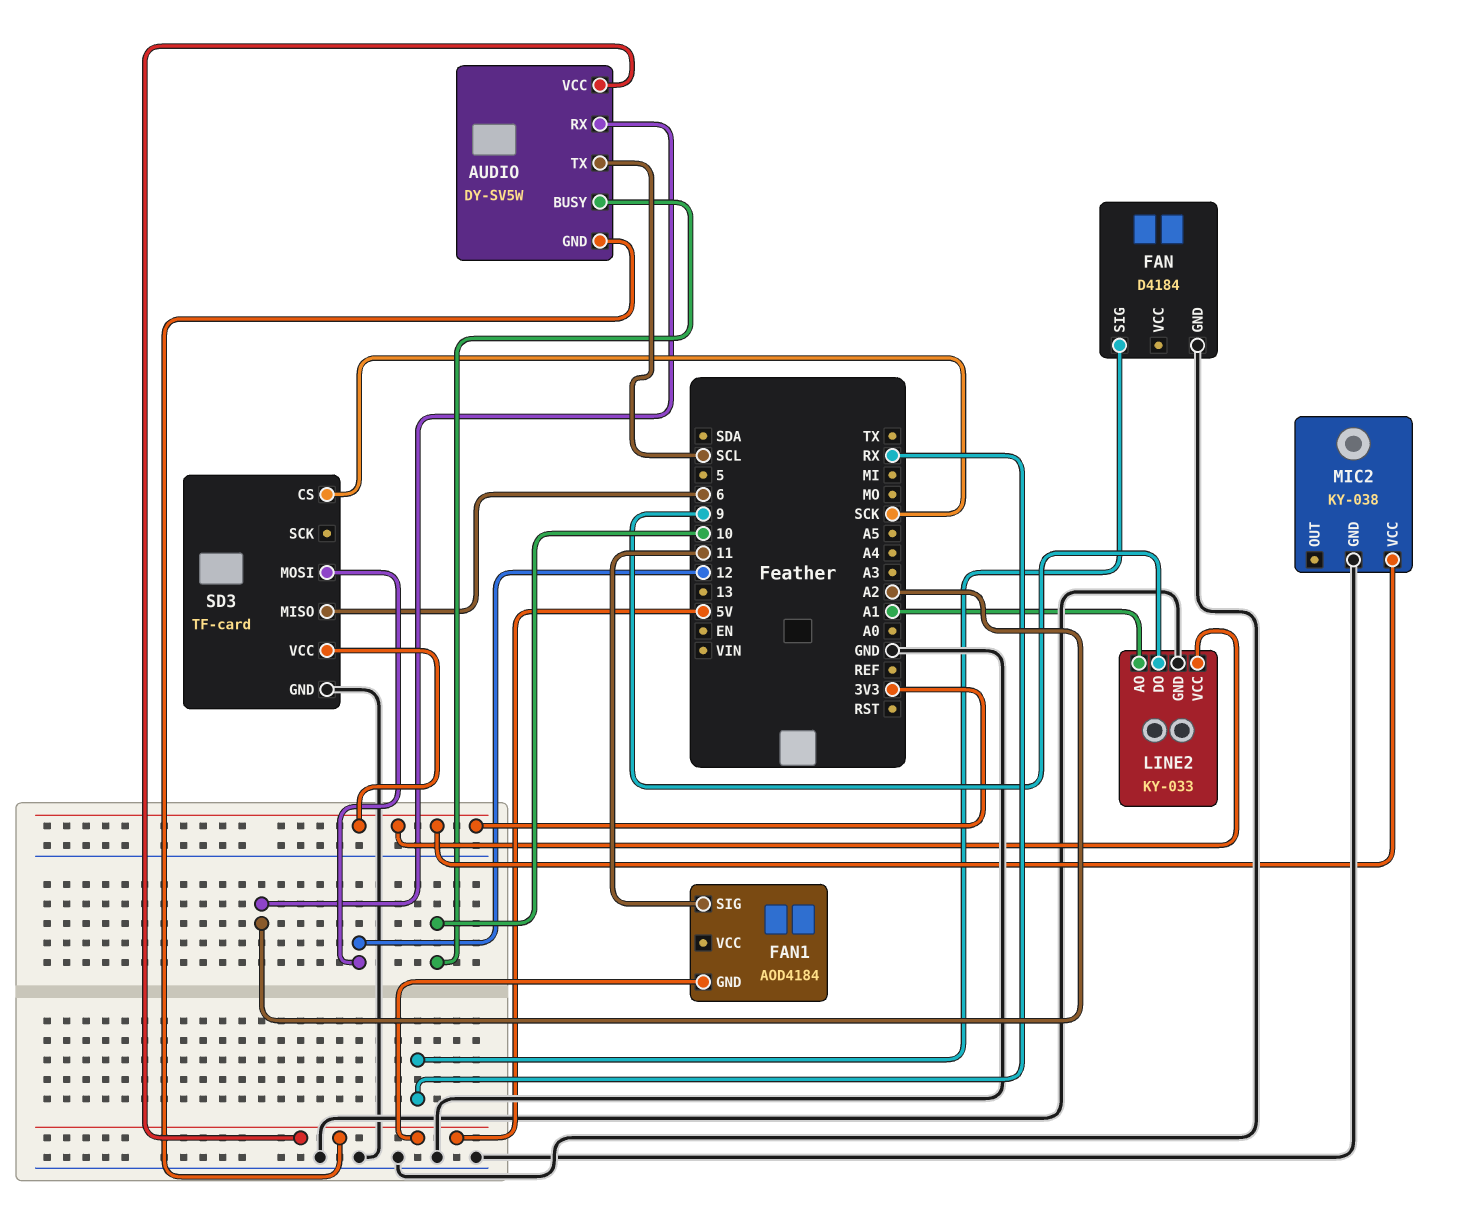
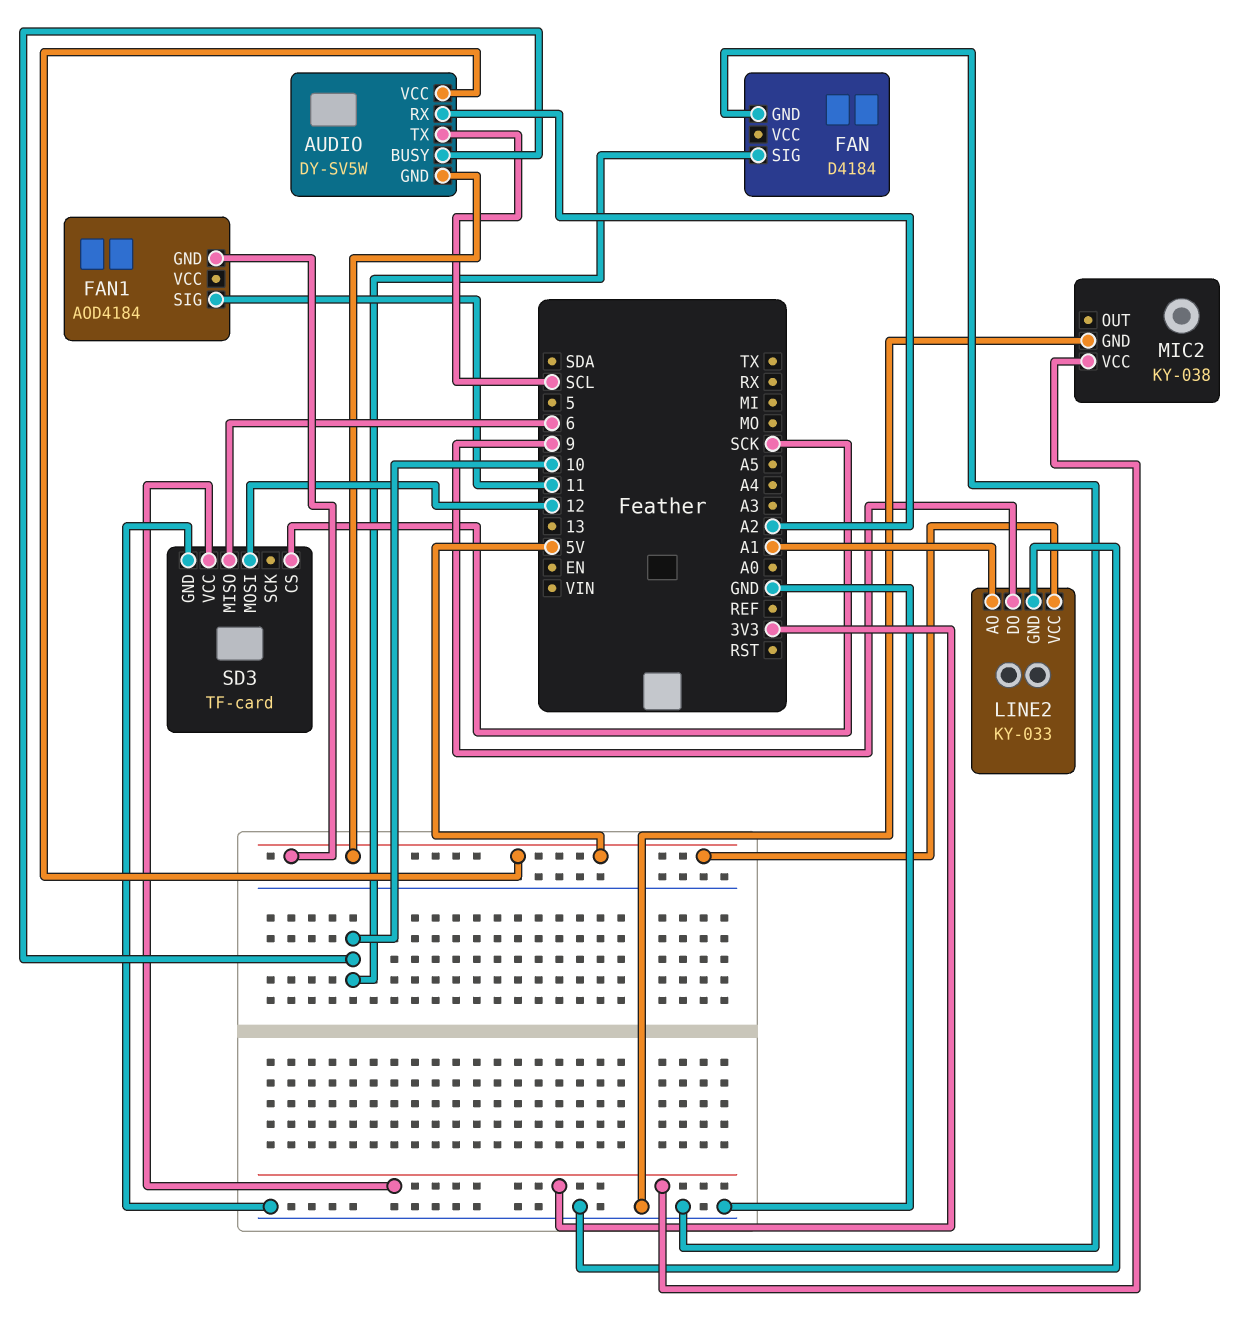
FAN pin SIG: RX -> 10
LINE2 pin VCC: 3V3 -> 5V

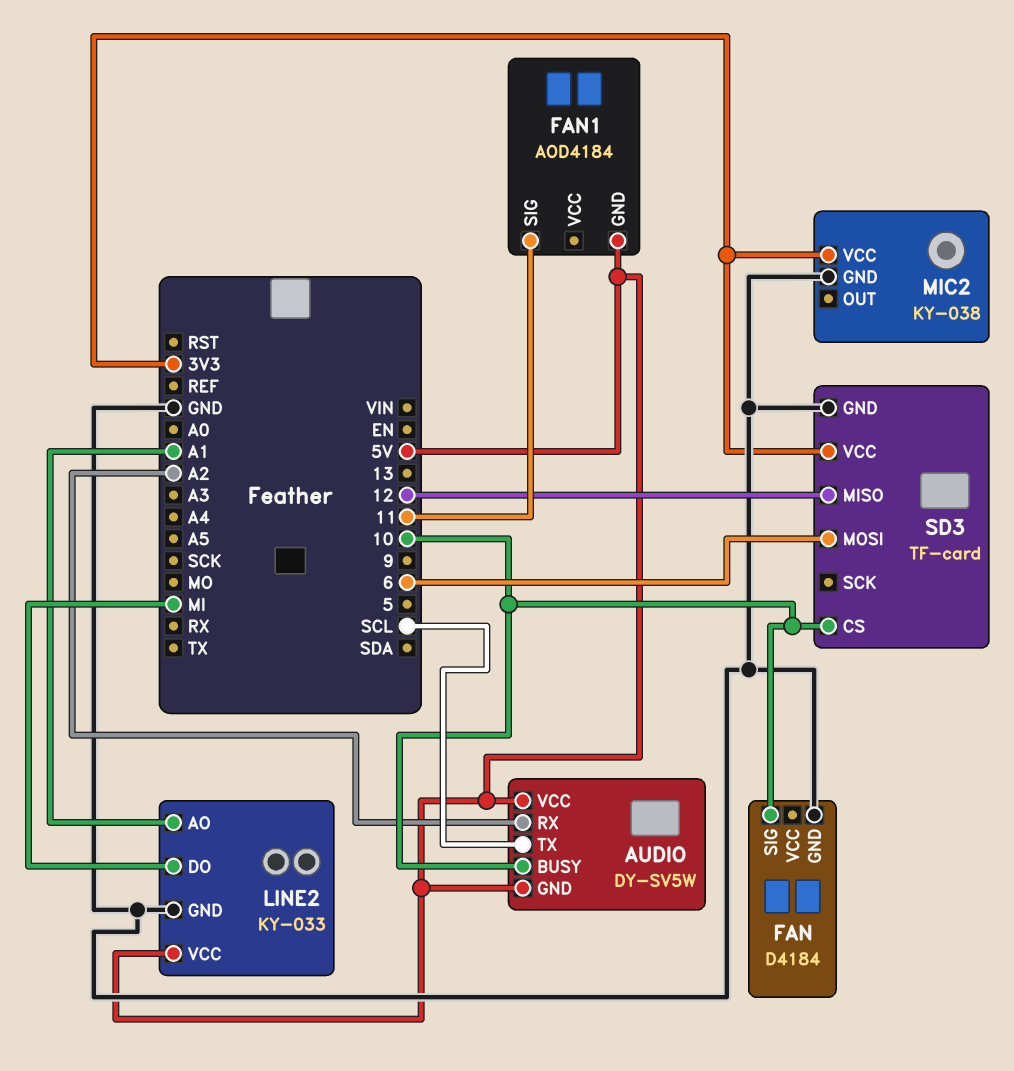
LINE2 pin DO: 9 -> MI
SD3 pin CS: SCK -> 10
SD3 pin MISO: 6 -> 12
SD3 pin MOSI: 12 -> 6

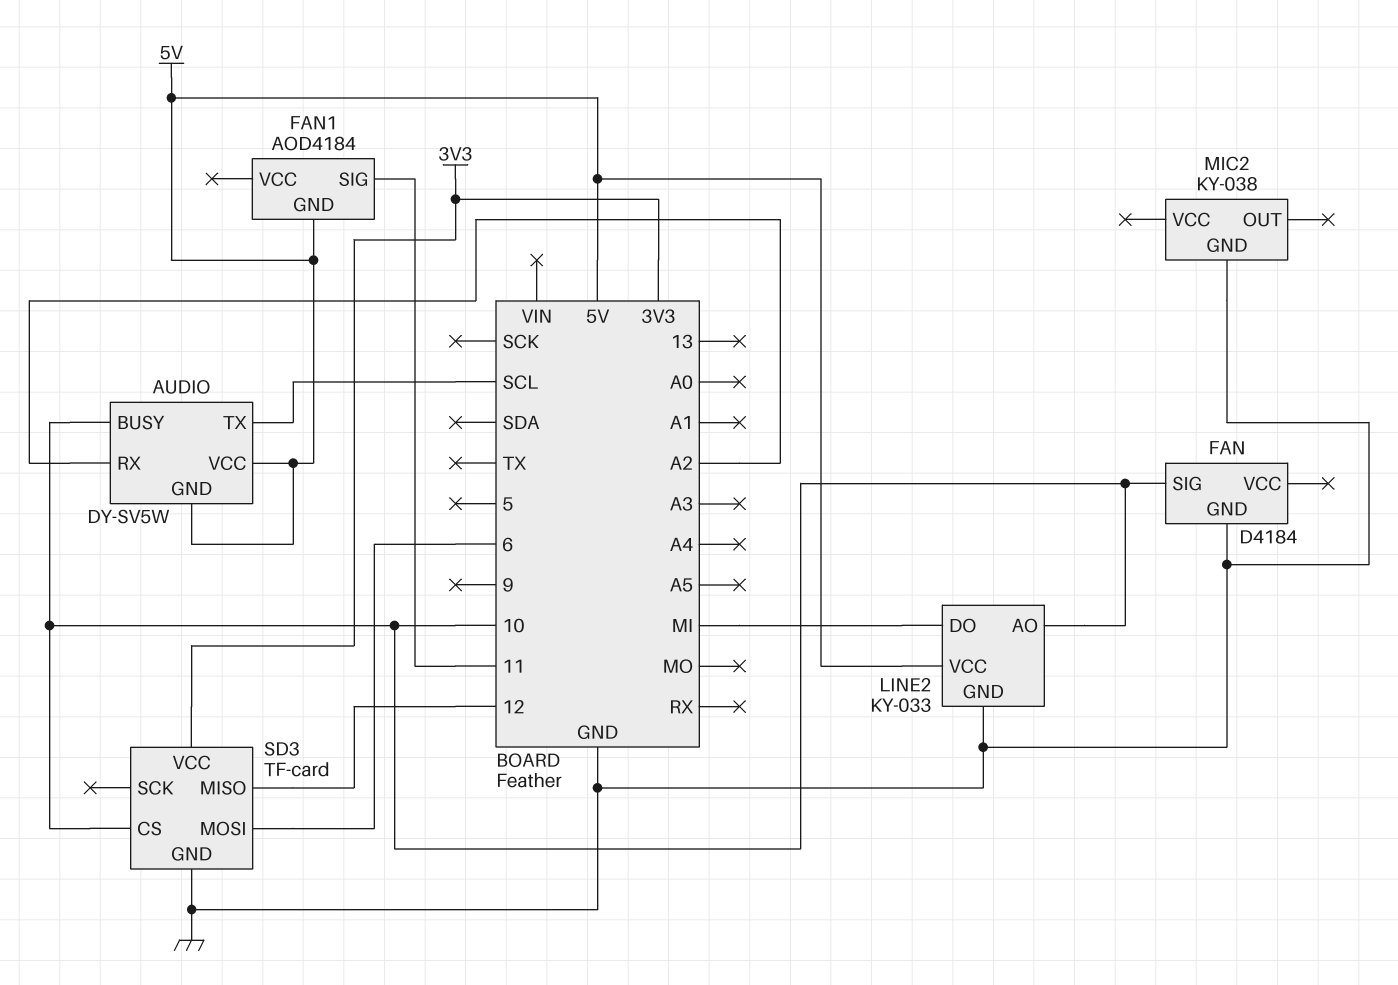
LINE2 pin AO: A1 -> 10
MIC2 pin VCC: 3V3 -> none

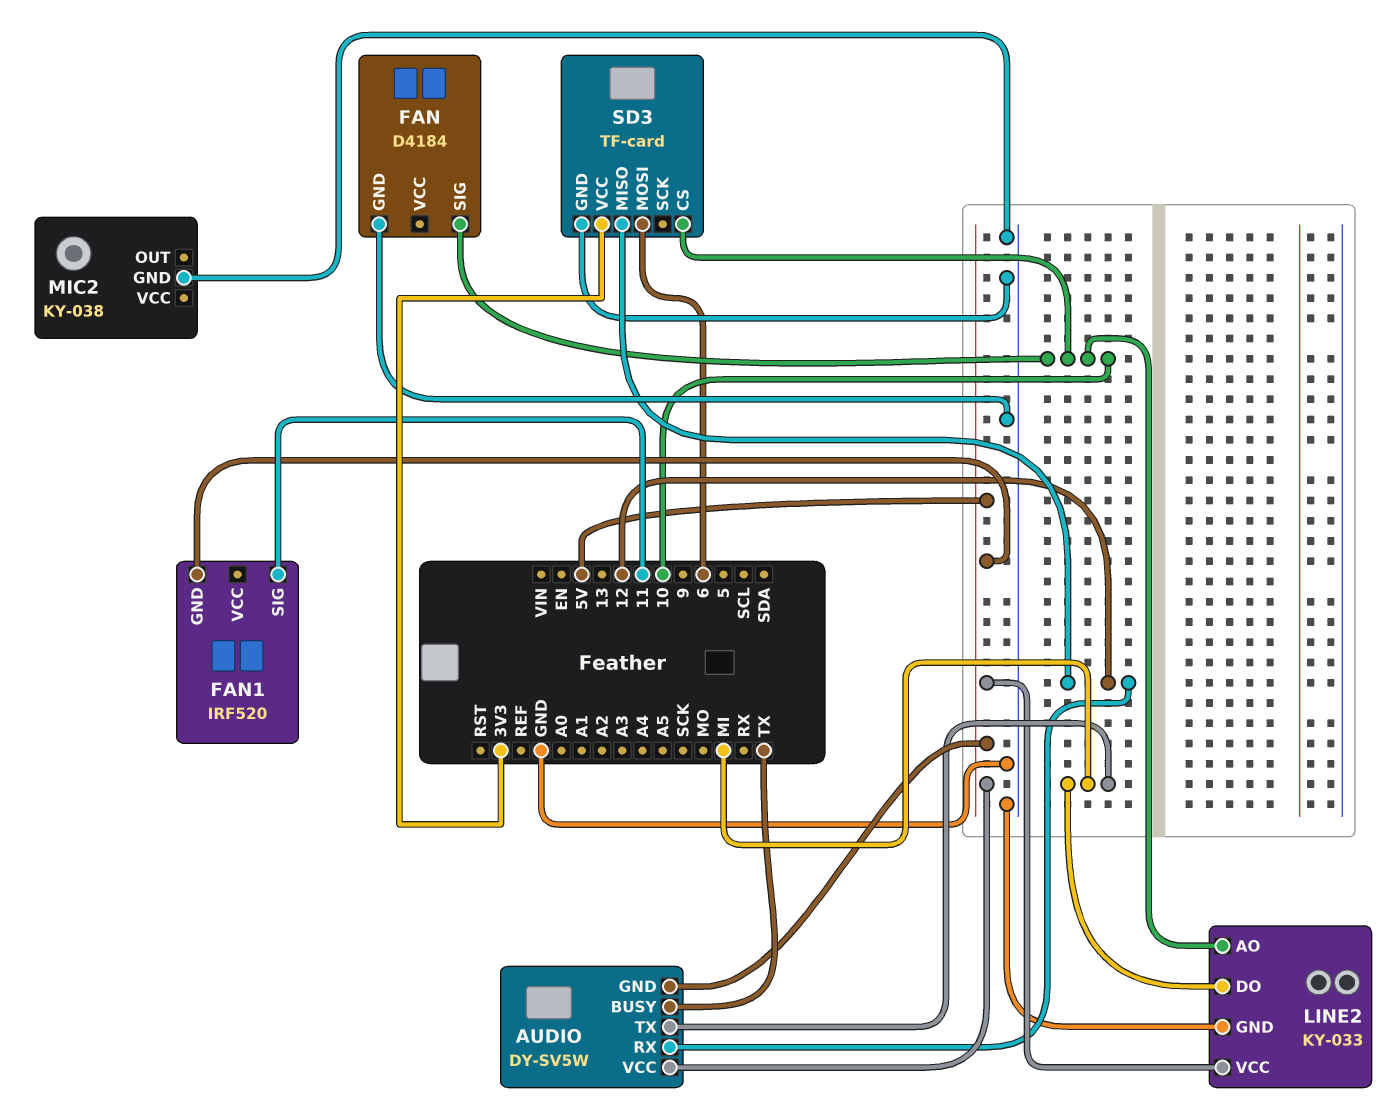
AUDIO pin BUSY: 10 -> TX
AUDIO pin RX: A2 -> 12
AUDIO pin TX: SCL -> MI
FAN1: AOD4184 -> IRF520

